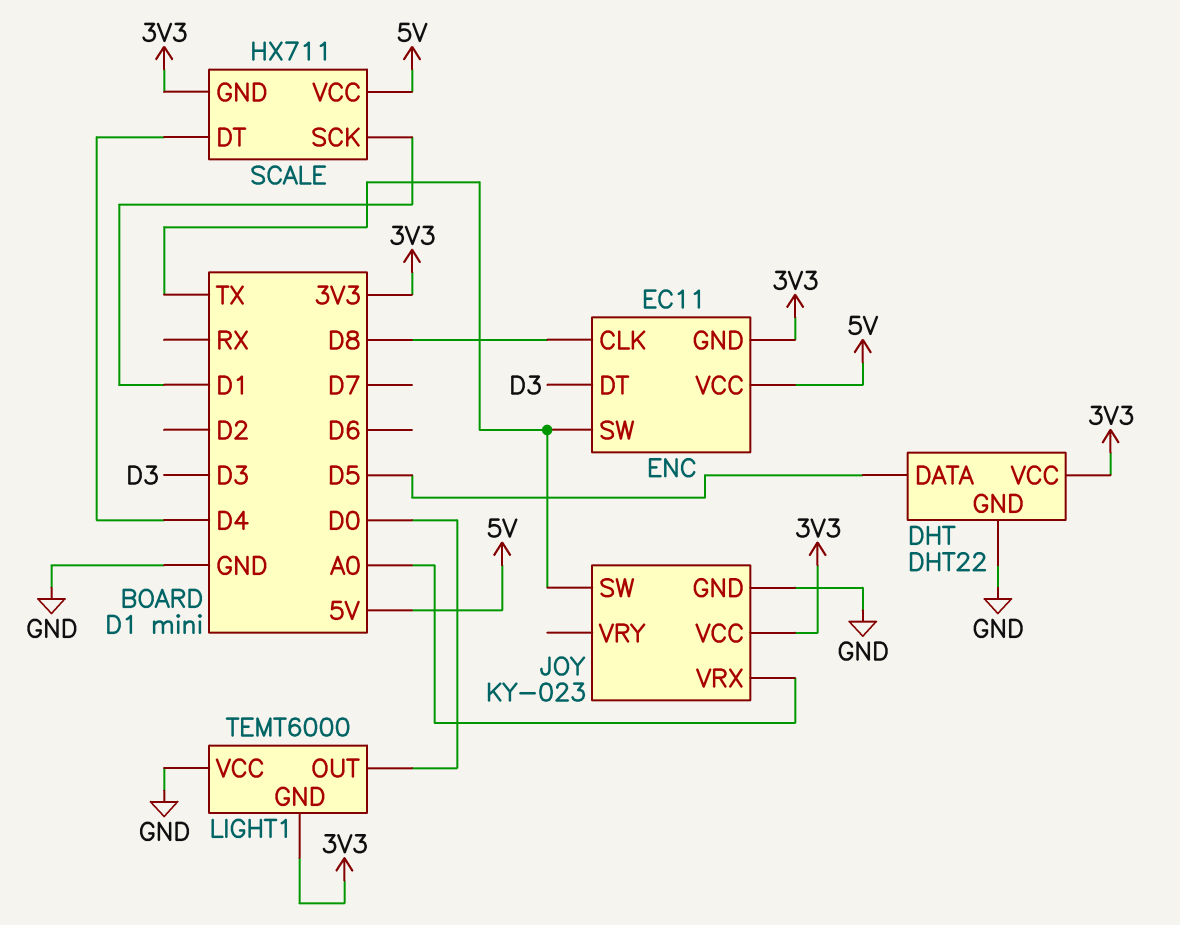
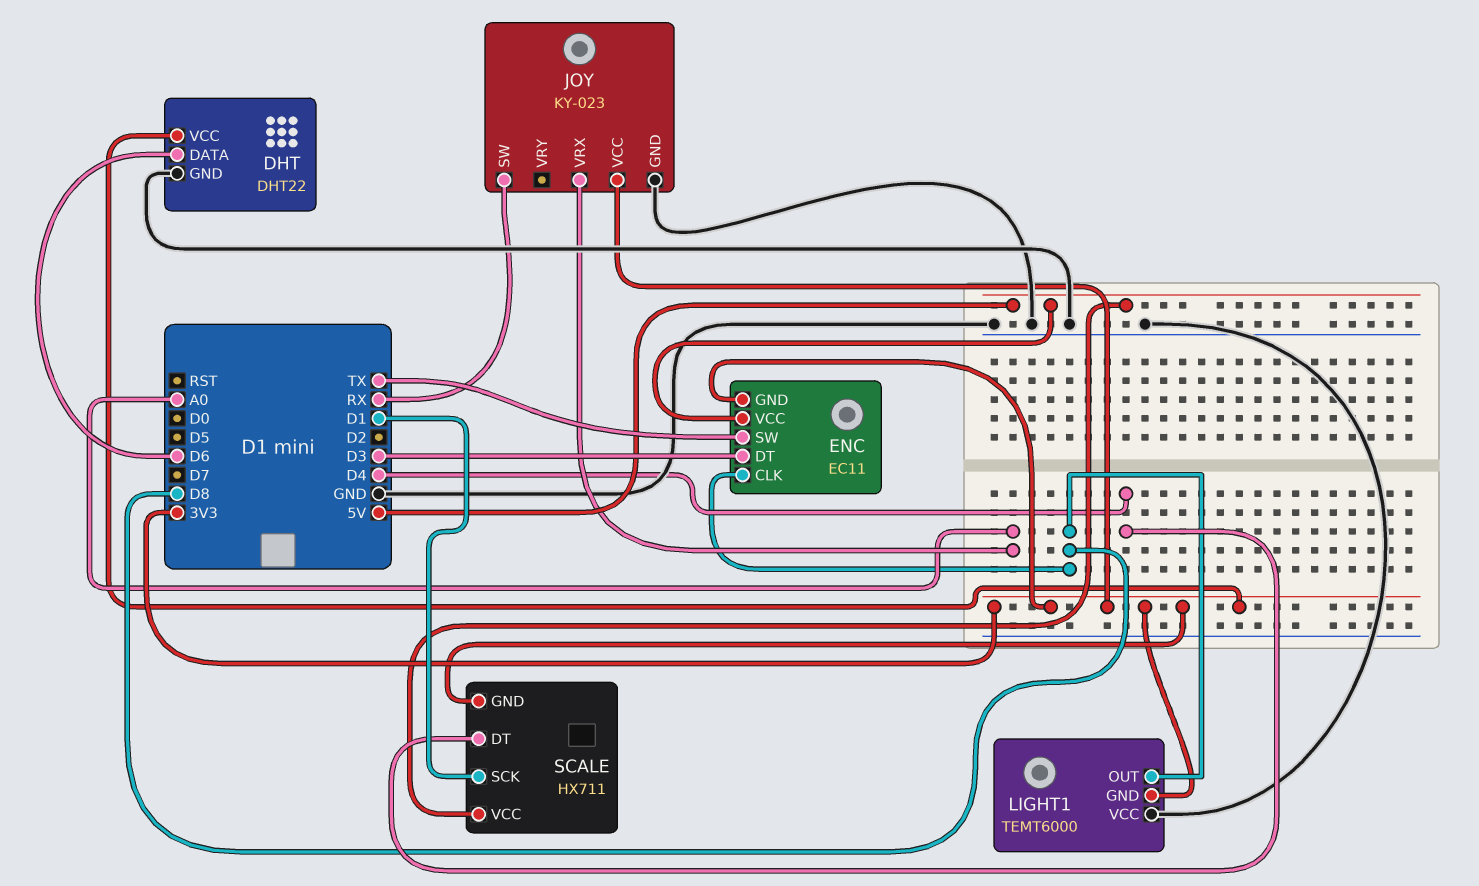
DHT pin DATA: D5 -> D6
JOY pin SW: TX -> RX
LIGHT1 pin OUT: D0 -> D8

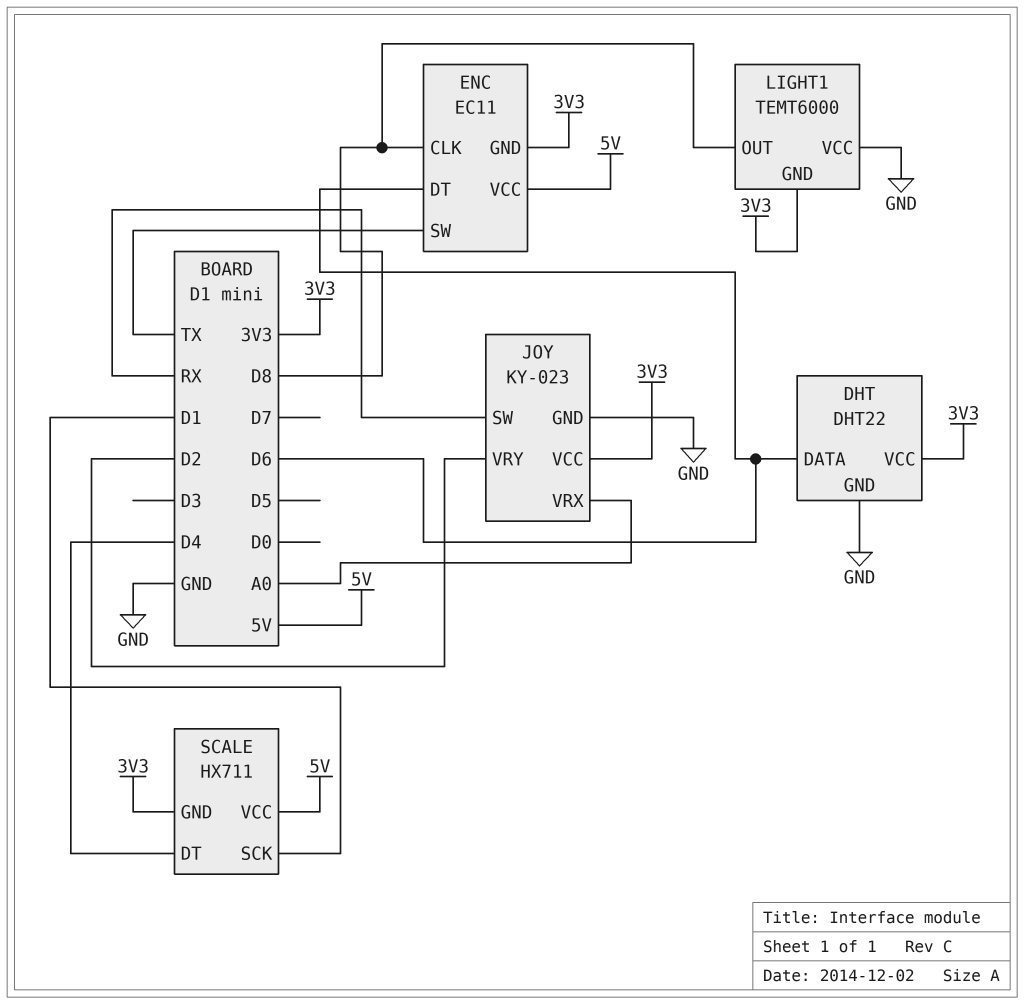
ENC pin DT: D3 -> D6
JOY pin VRY: none -> D2

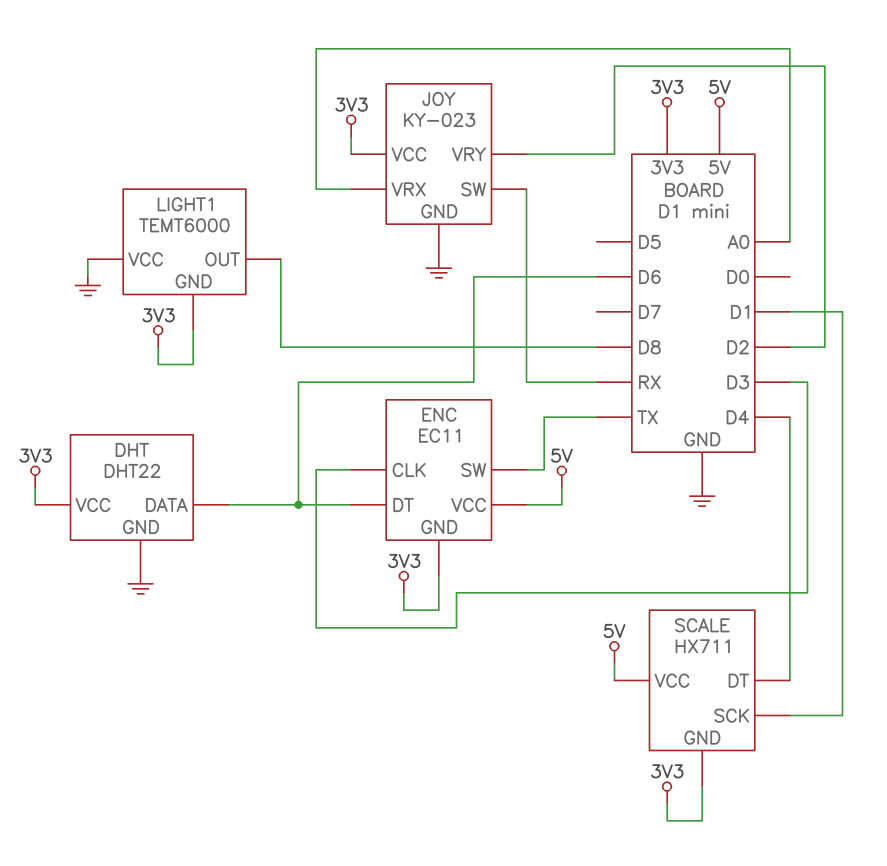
ENC pin CLK: D8 -> D3

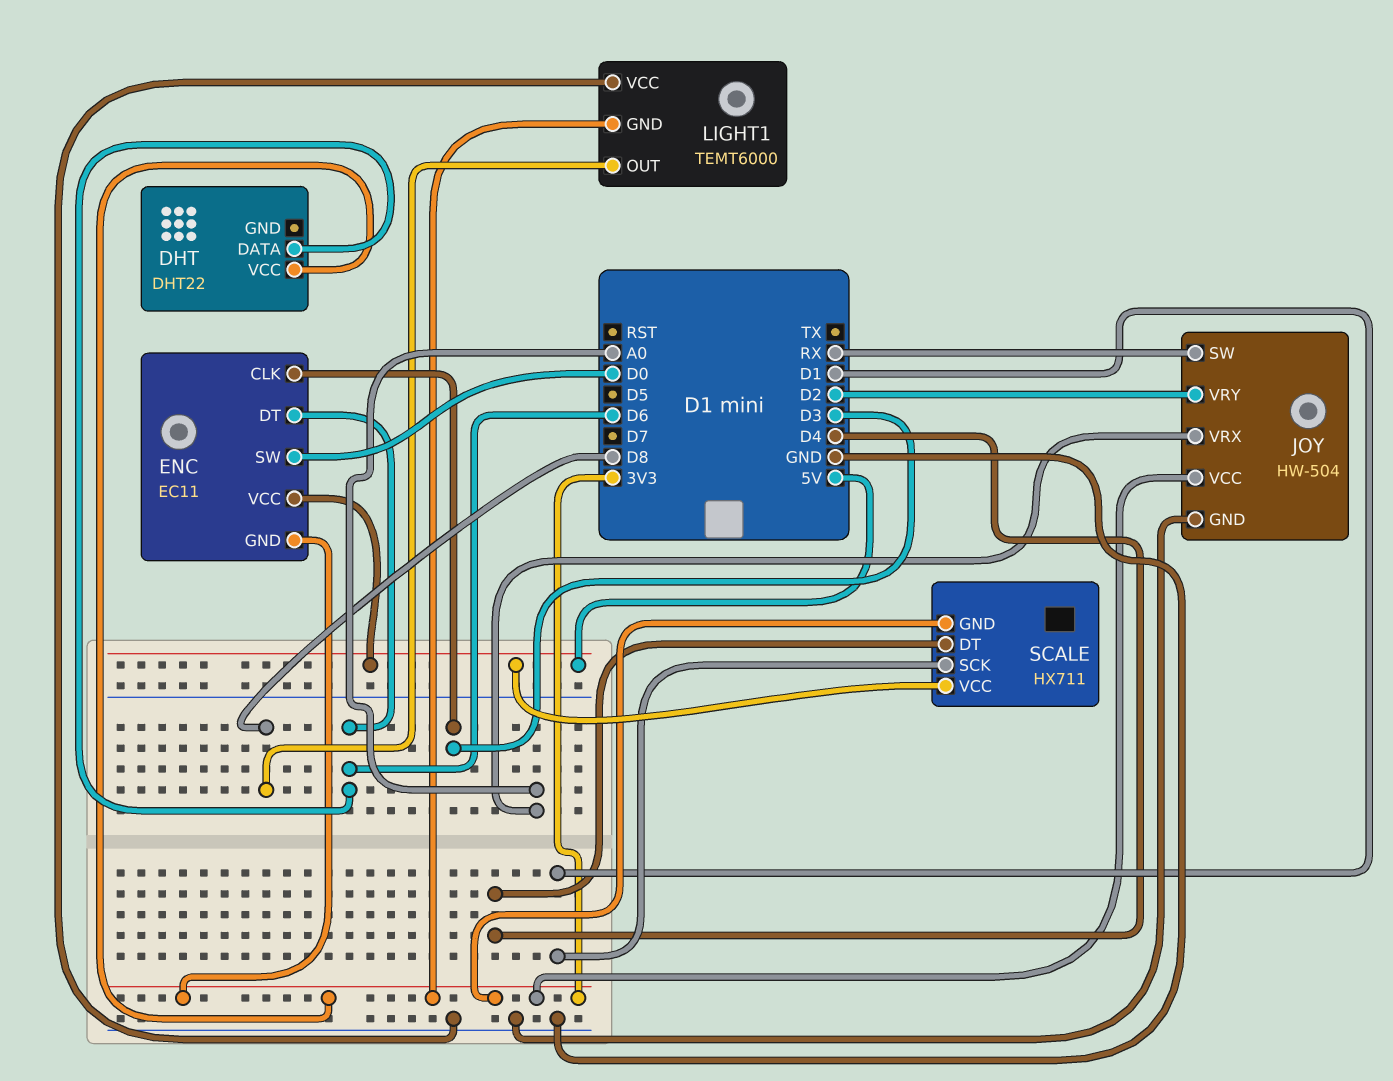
DHT pin GND: GND -> none
ENC pin SW: TX -> D0
JOY: KY-023 -> HW-504

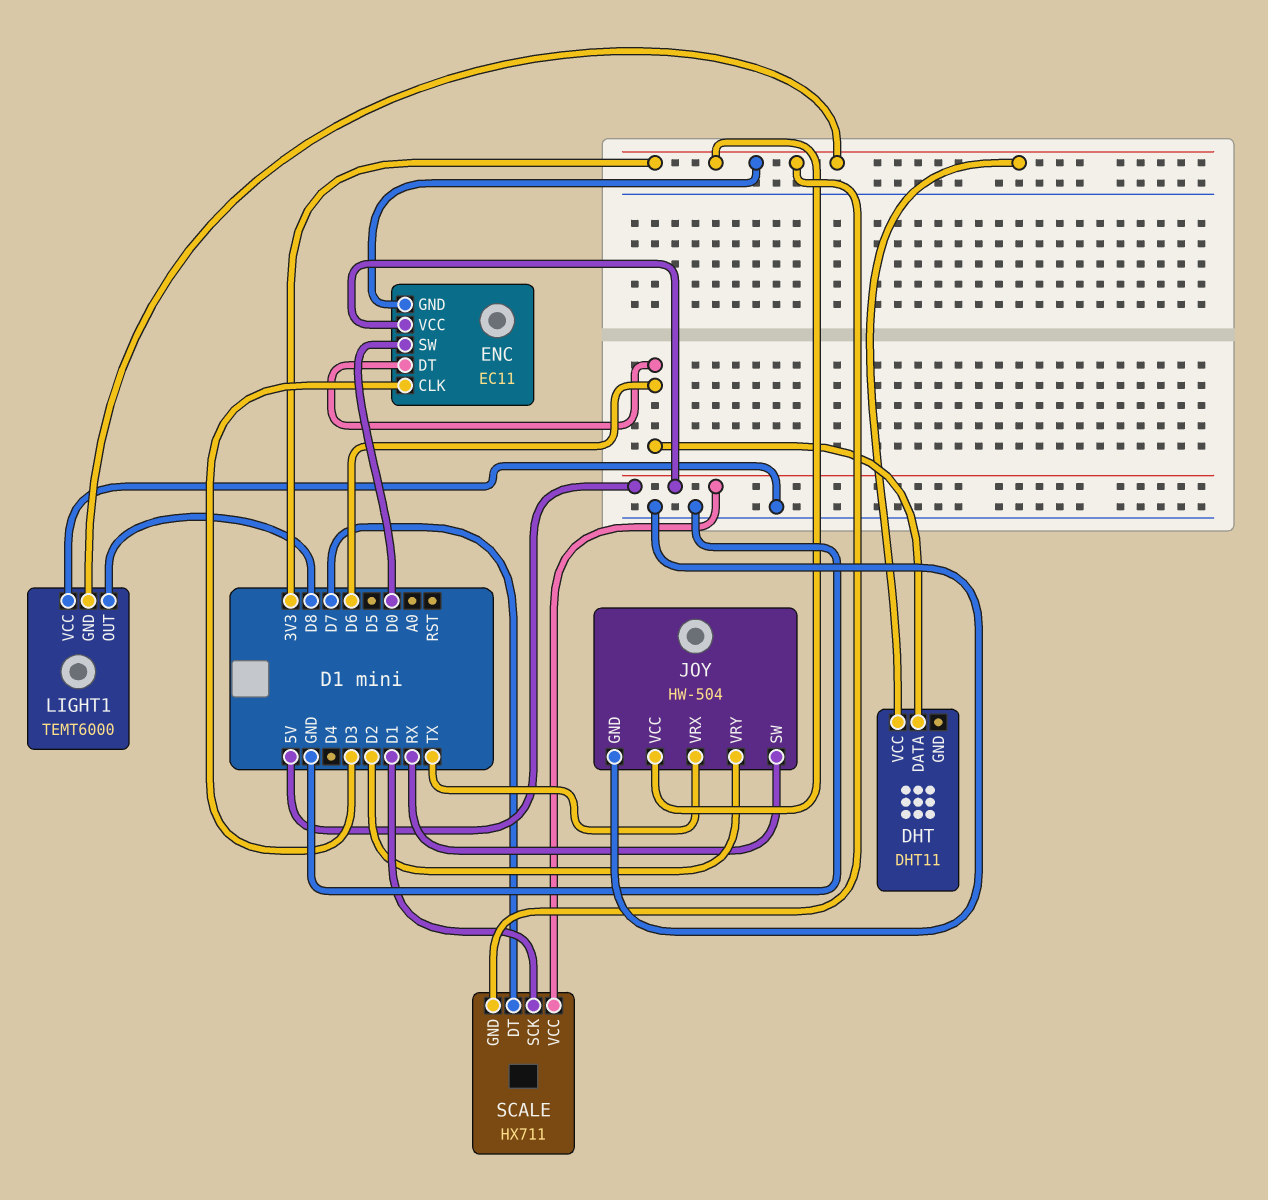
DHT: DHT22 -> DHT11
JOY pin VRX: A0 -> TX
SCALE pin DT: D4 -> D7

